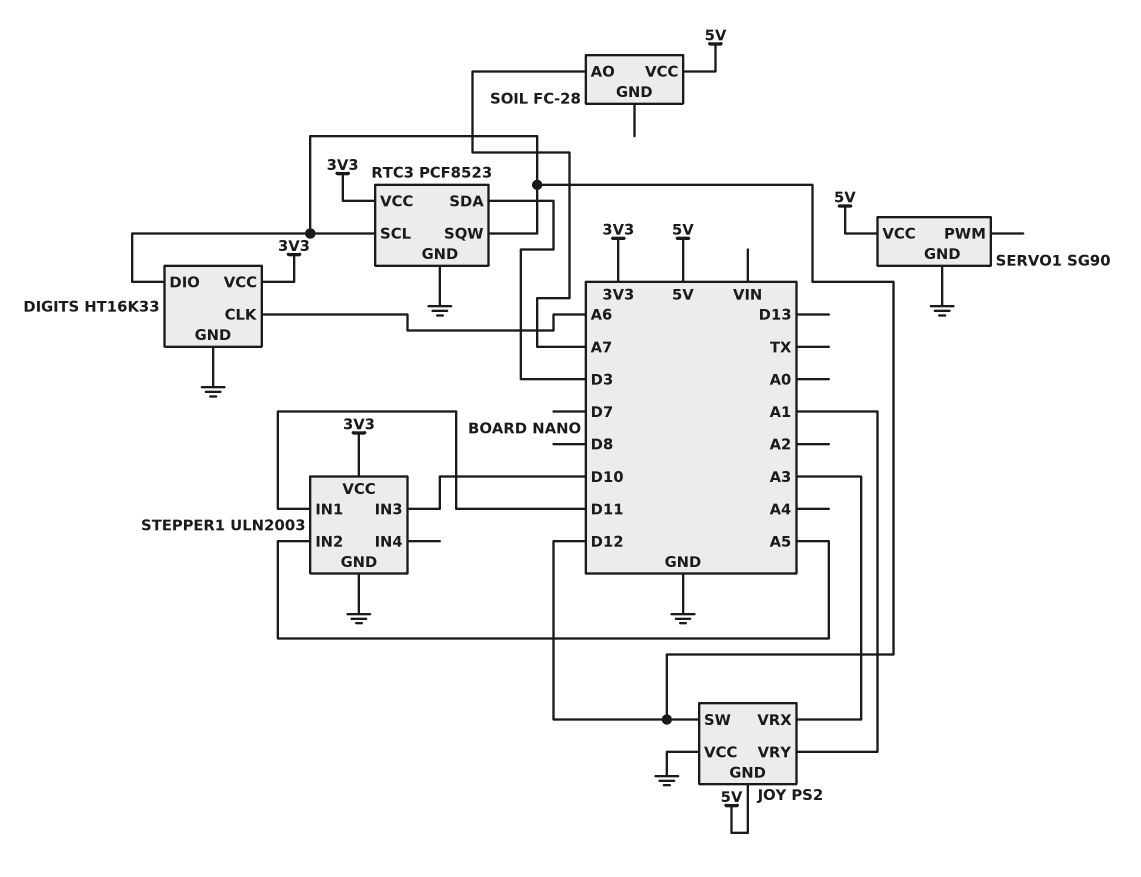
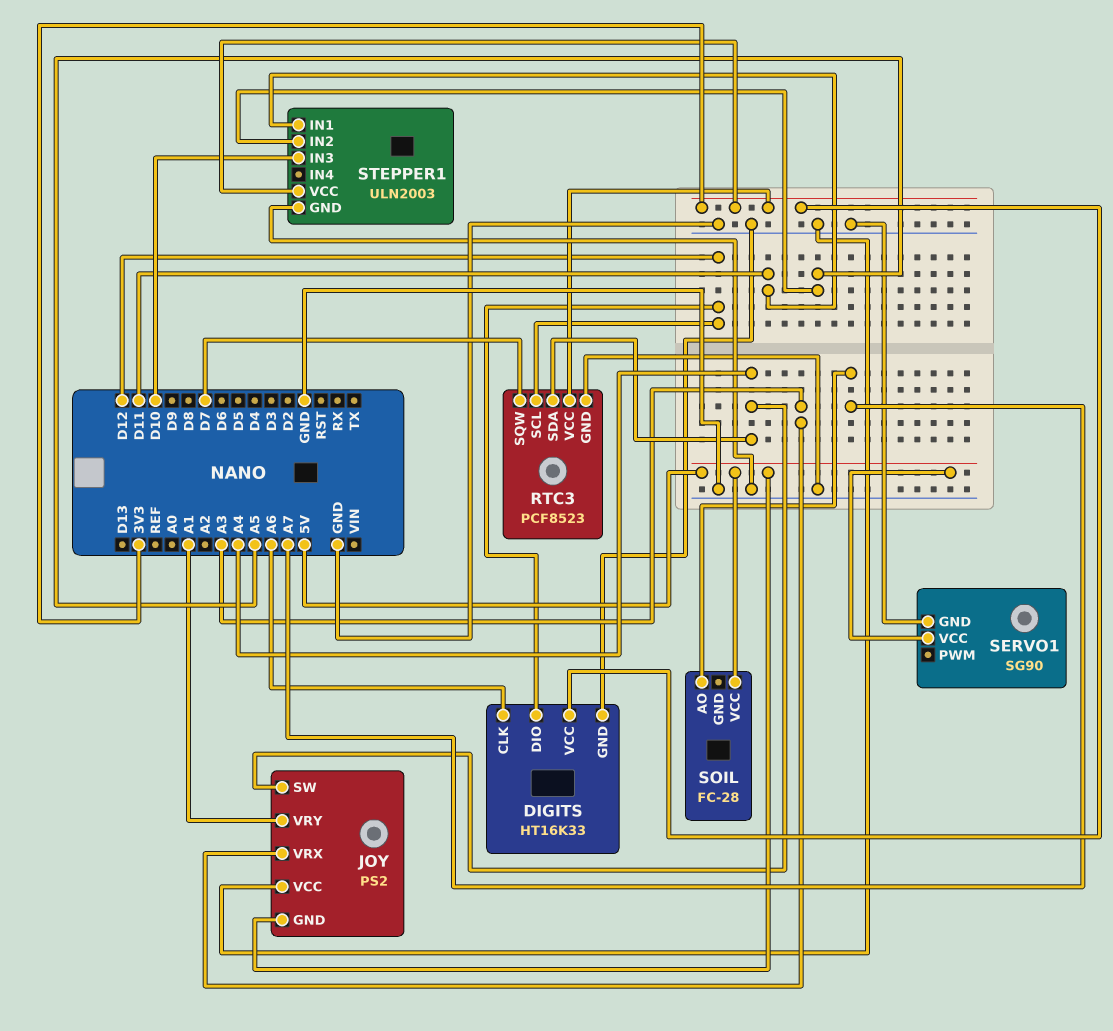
JOY pin SW: D12 -> A4
RTC3 pin SDA: D3 -> A4
RTC3 pin SQW: D12 -> D7

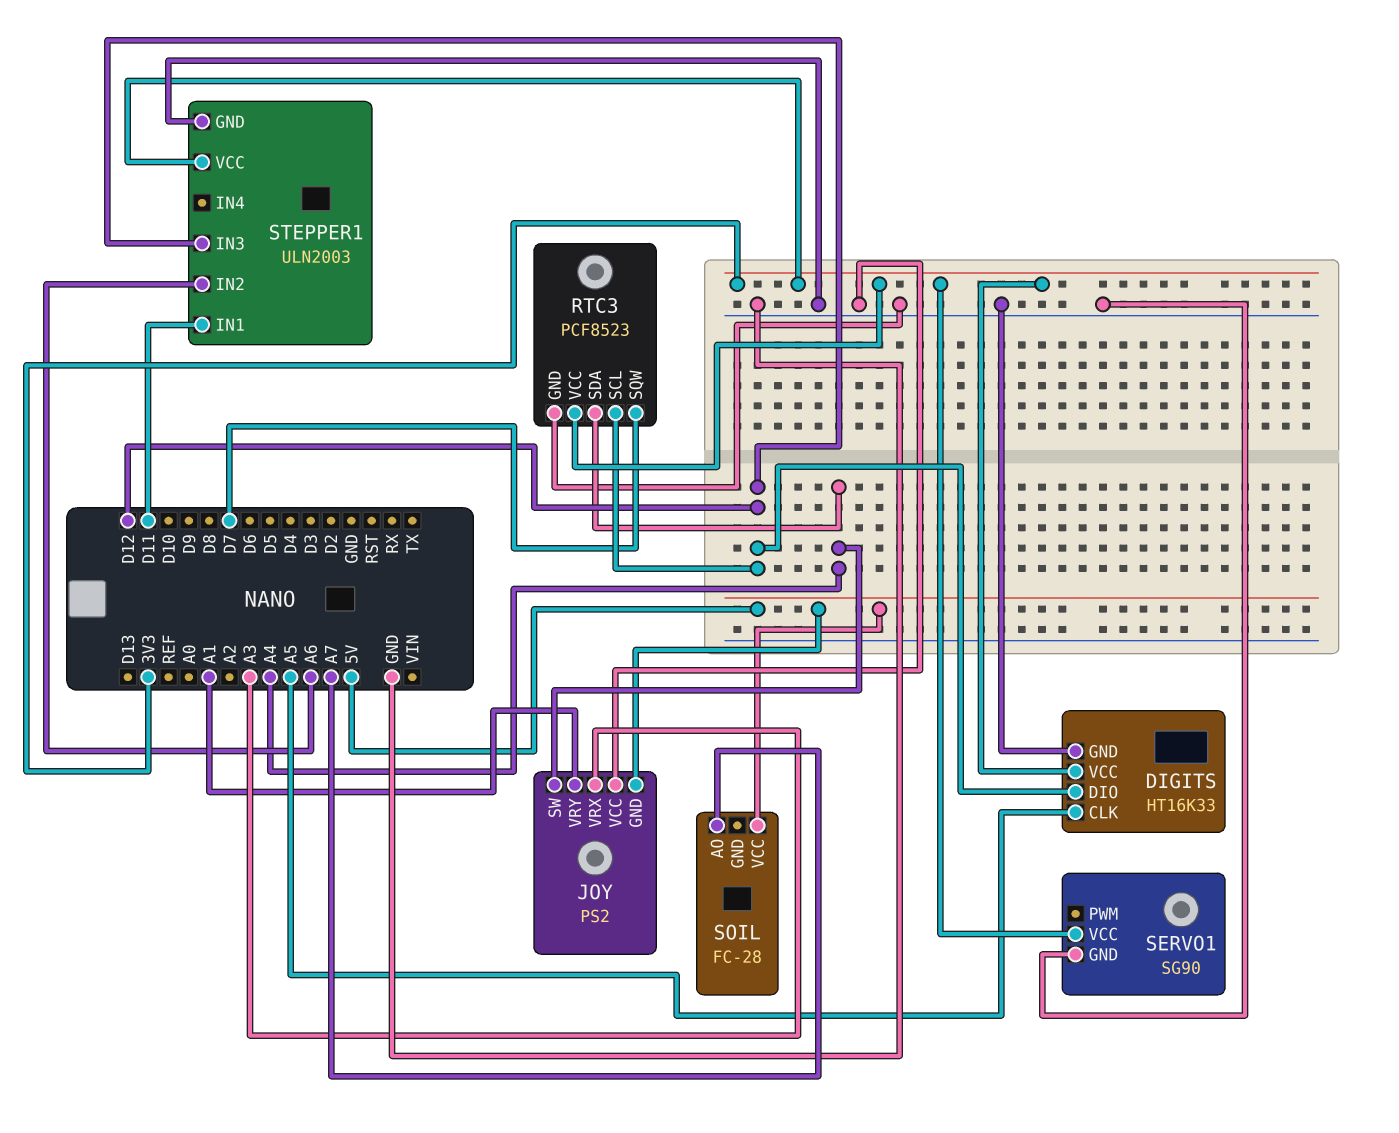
DIGITS pin CLK: A6 -> A5
SERVO1 pin VCC: 5V -> 3V3
STEPPER1 pin IN2: A5 -> A6
STEPPER1 pin IN3: D10 -> D12

